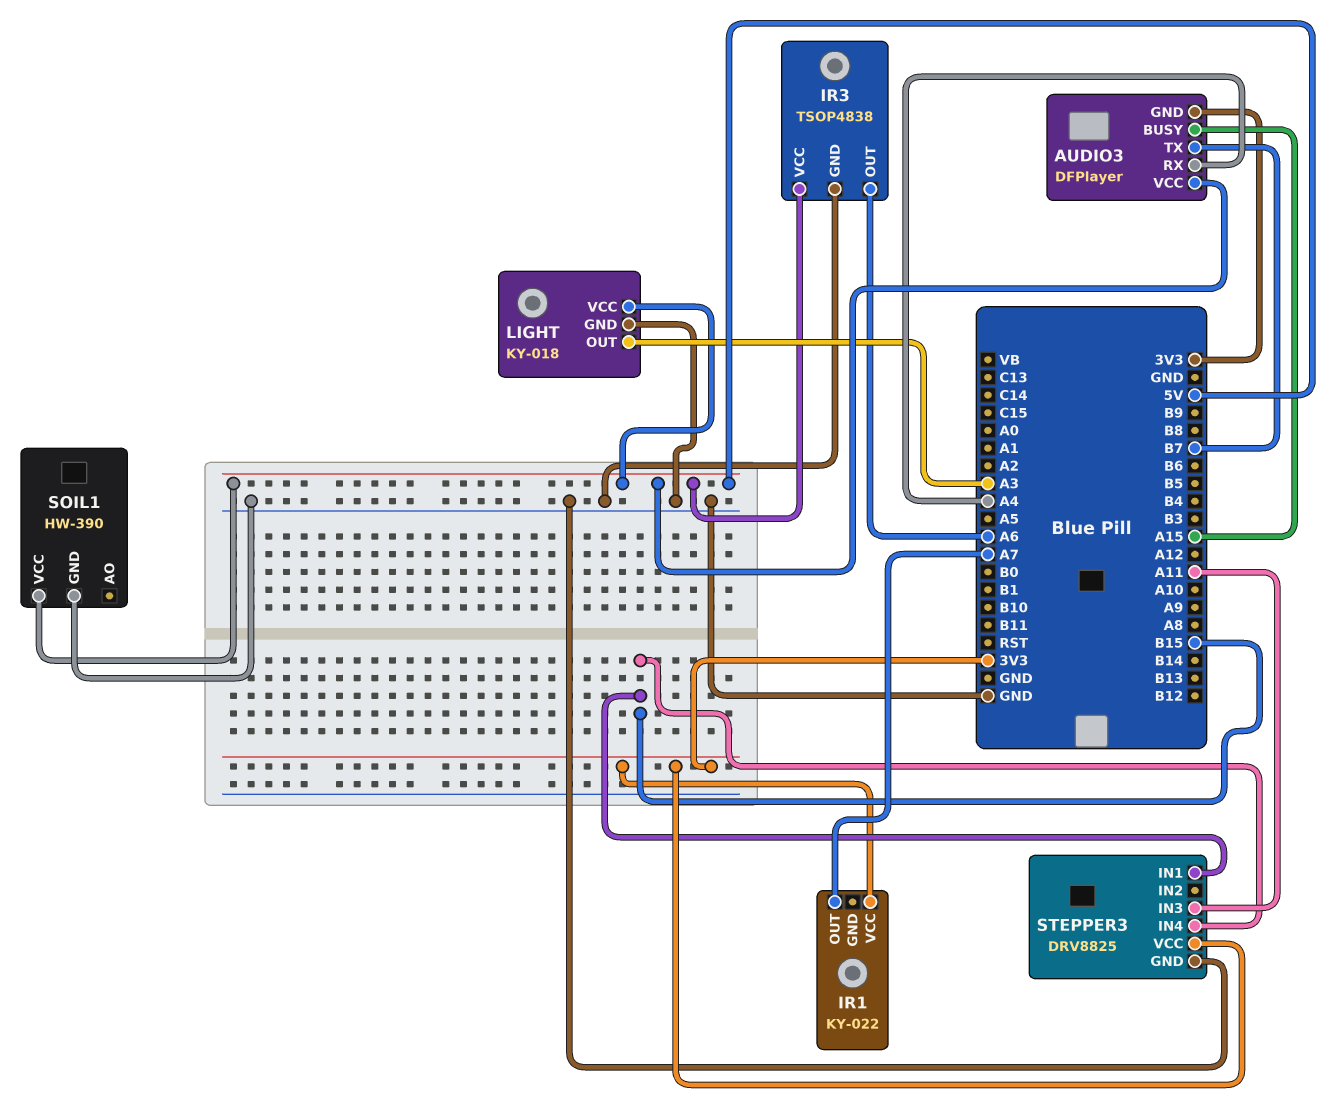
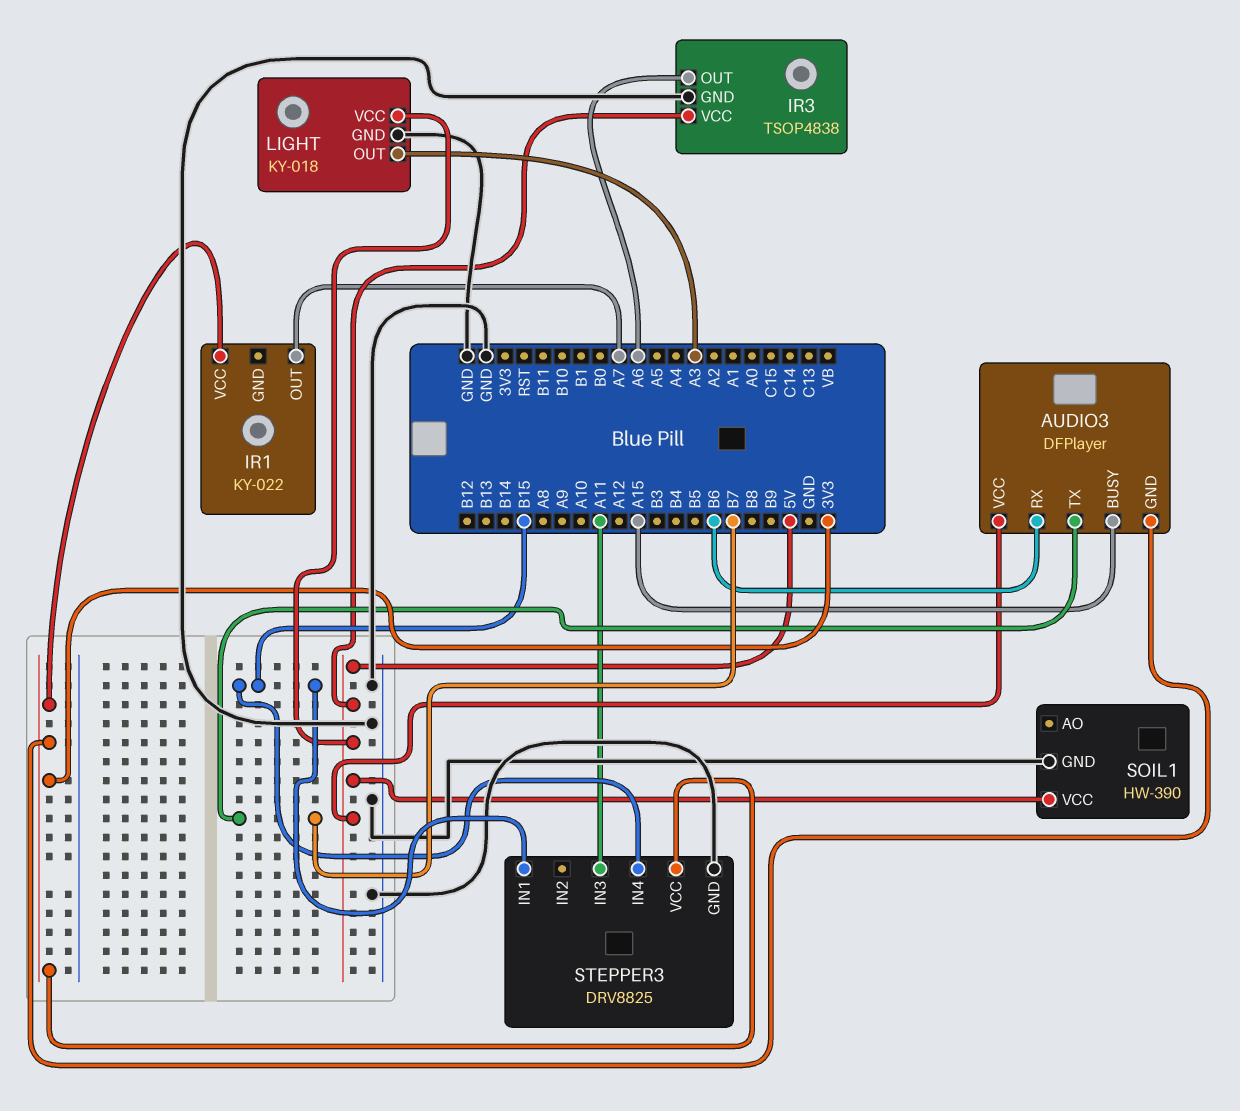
AUDIO3 pin RX: A4 -> B6

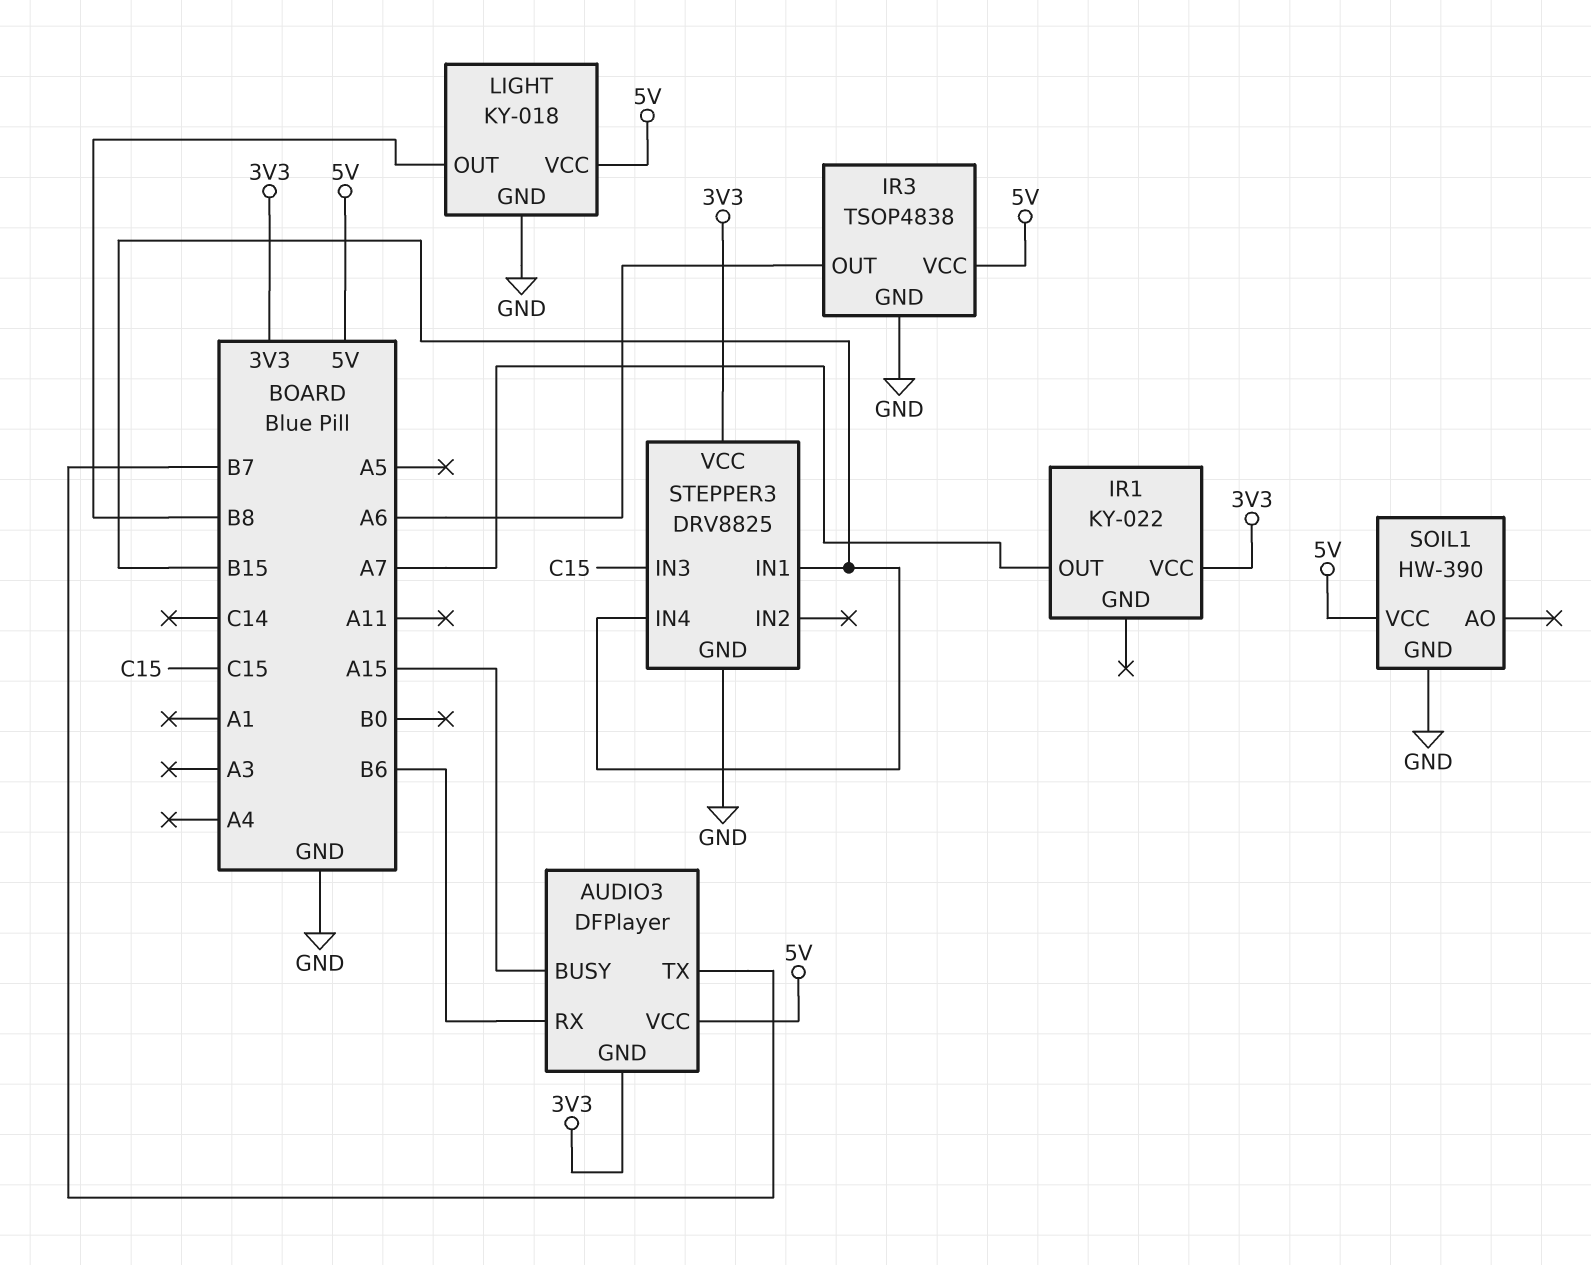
LIGHT pin OUT: A3 -> B8
STEPPER3 pin IN3: A11 -> C15

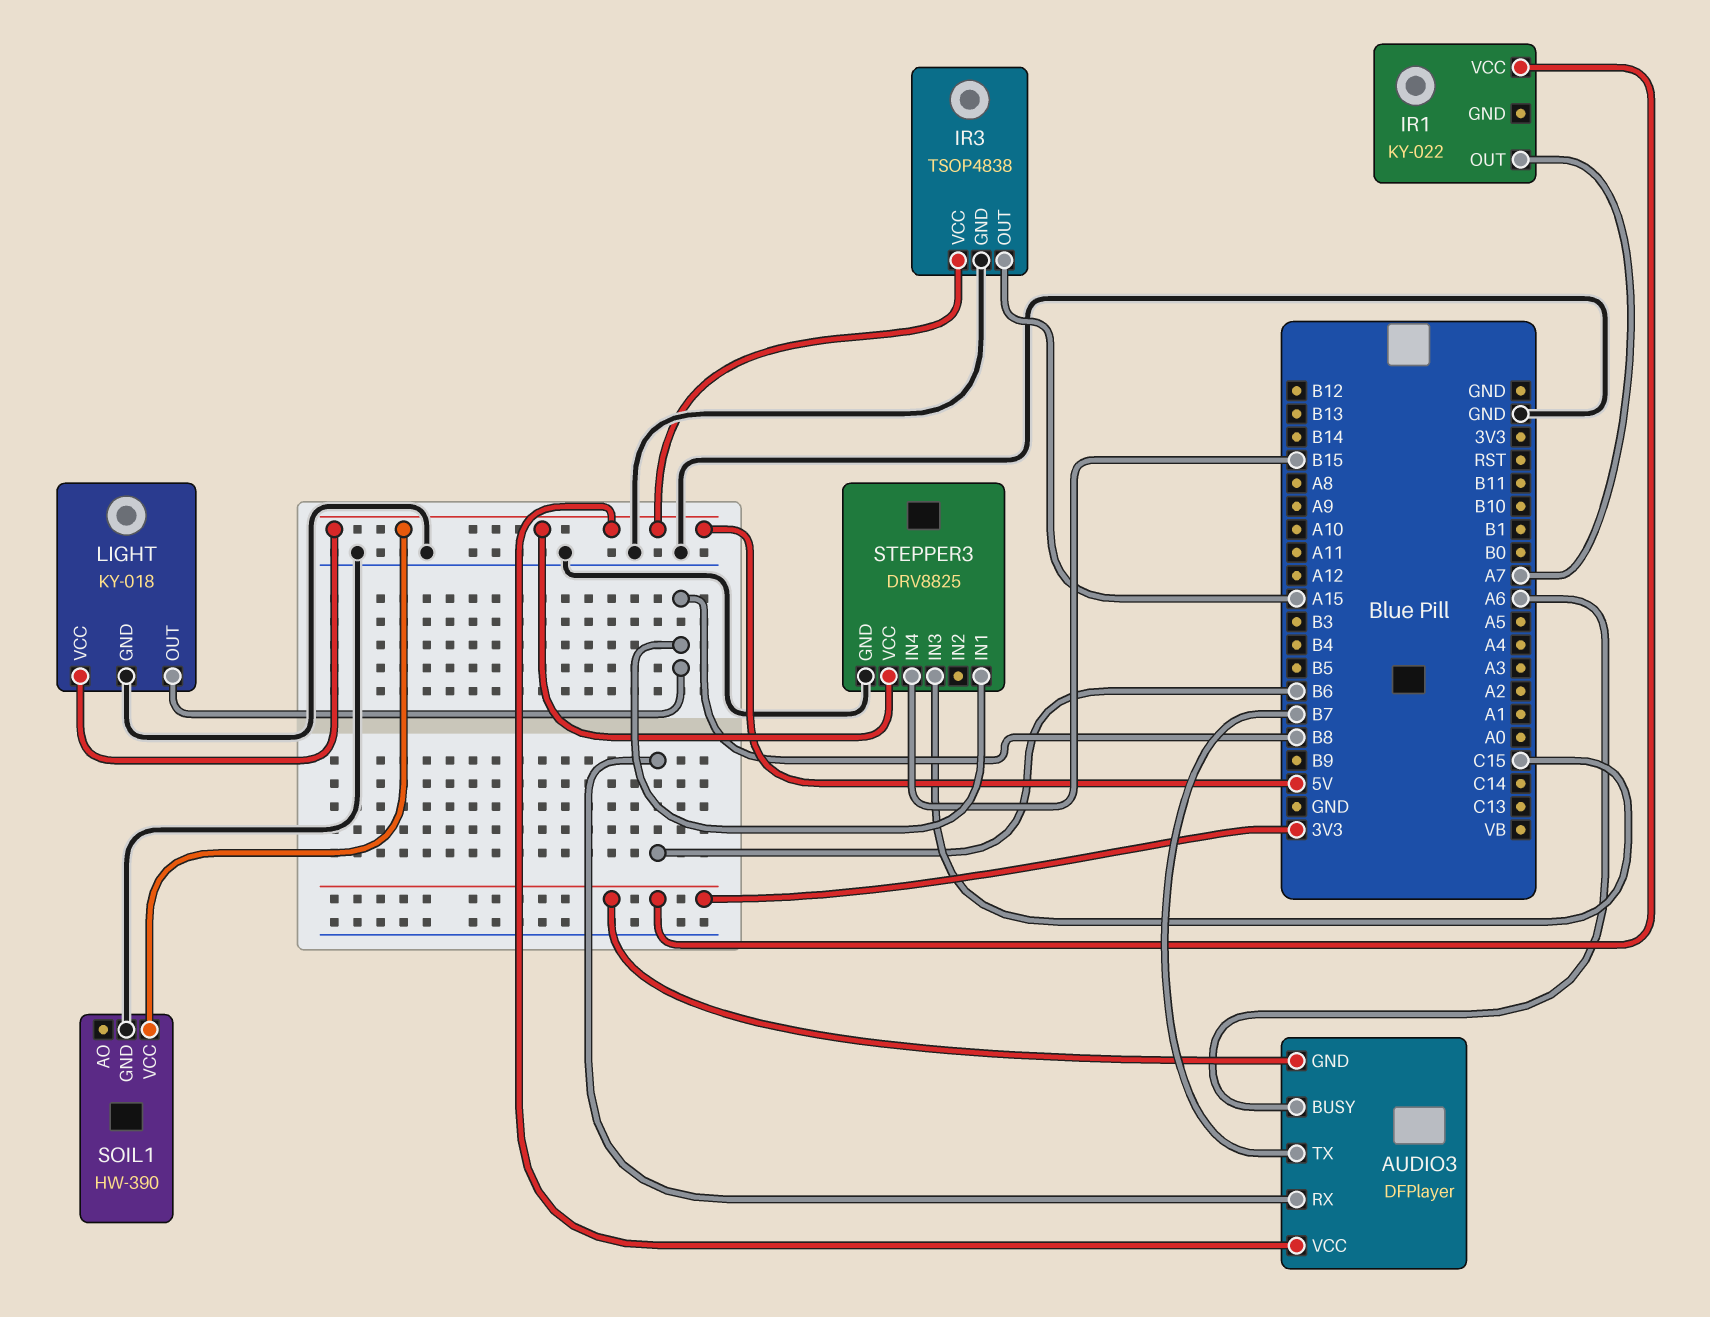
AUDIO3 pin BUSY: A15 -> A6
IR3 pin OUT: A6 -> A15
STEPPER3 pin IN1: B15 -> B8
STEPPER3 pin VCC: 3V3 -> 5V

